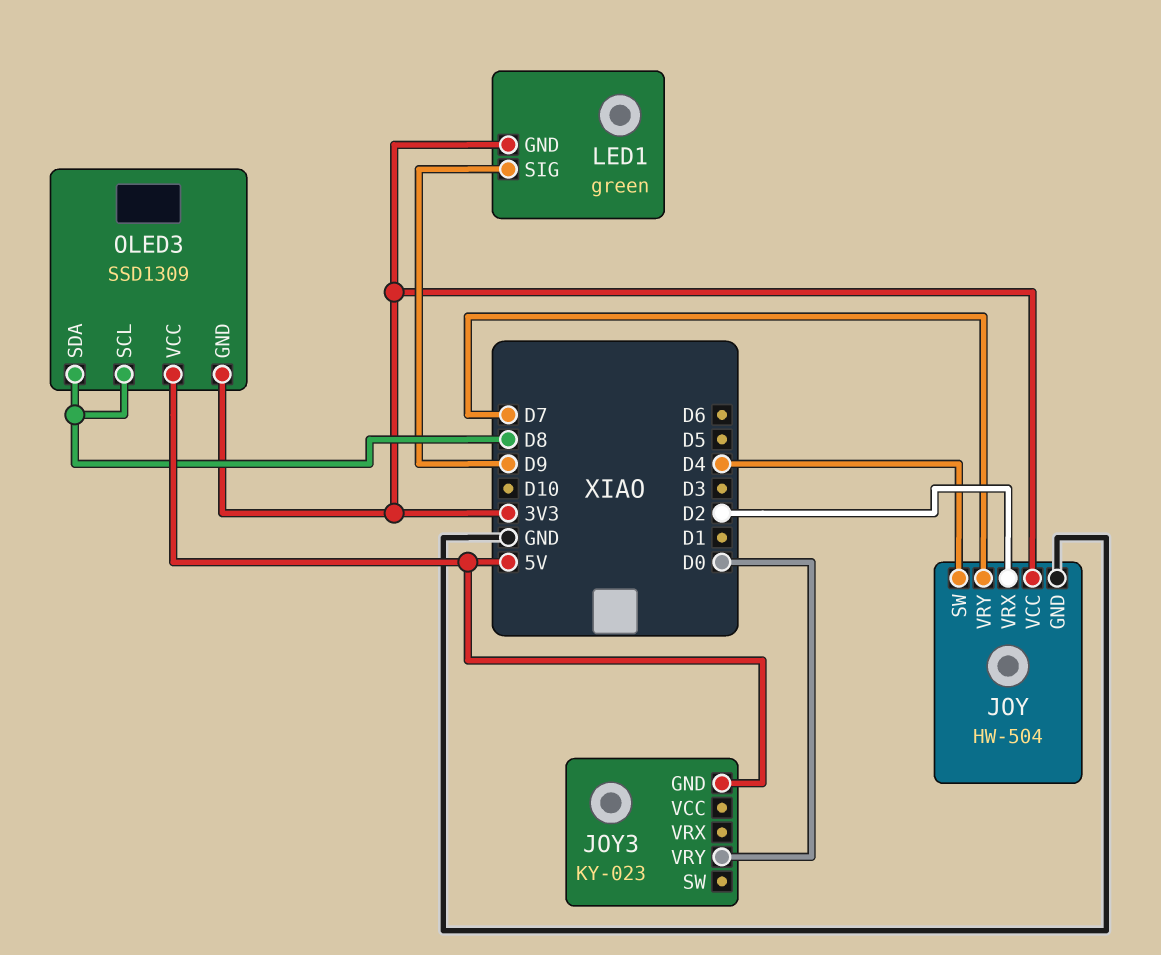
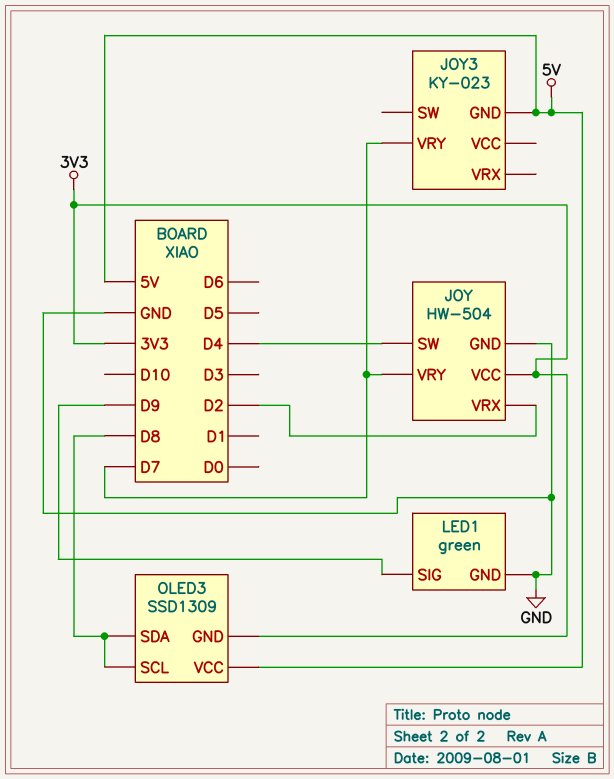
JOY3 pin VRY: D0 -> D7
LED1 pin GND: 3V3 -> GND

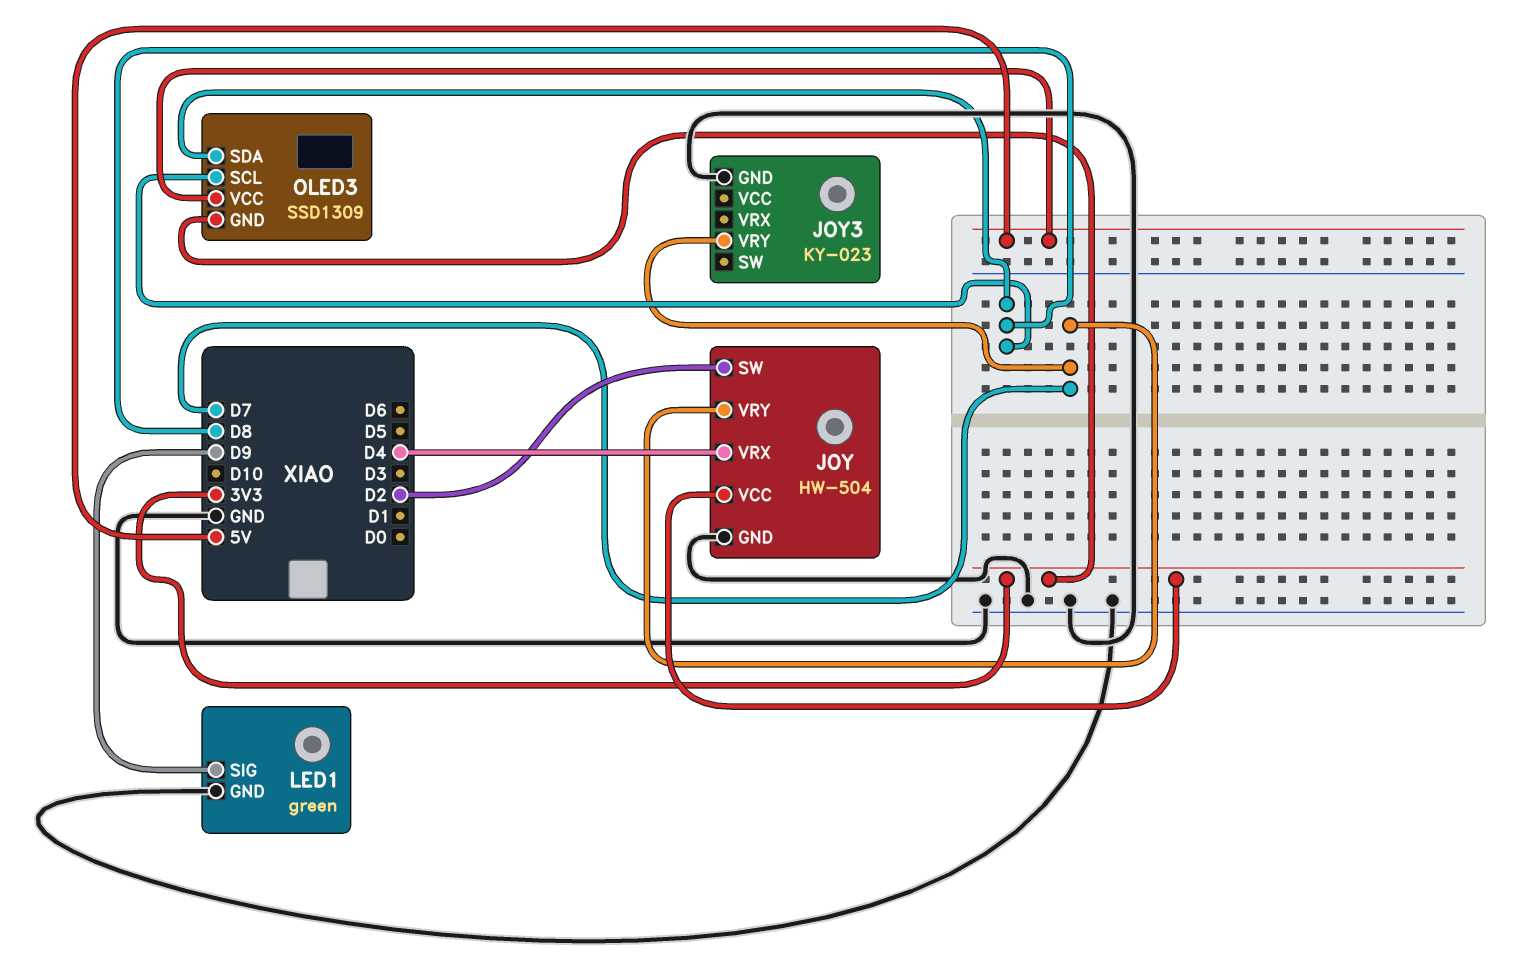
JOY pin SW: D4 -> D2
JOY pin VRX: D2 -> D4
JOY3 pin GND: 5V -> GND

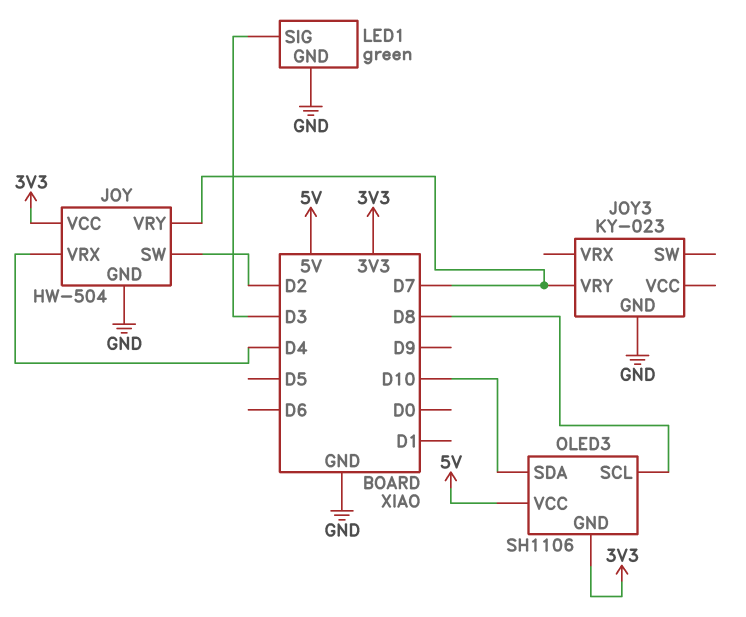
LED1 pin SIG: D9 -> D3
OLED3: SSD1309 -> SH1106
OLED3 pin SDA: D8 -> D10

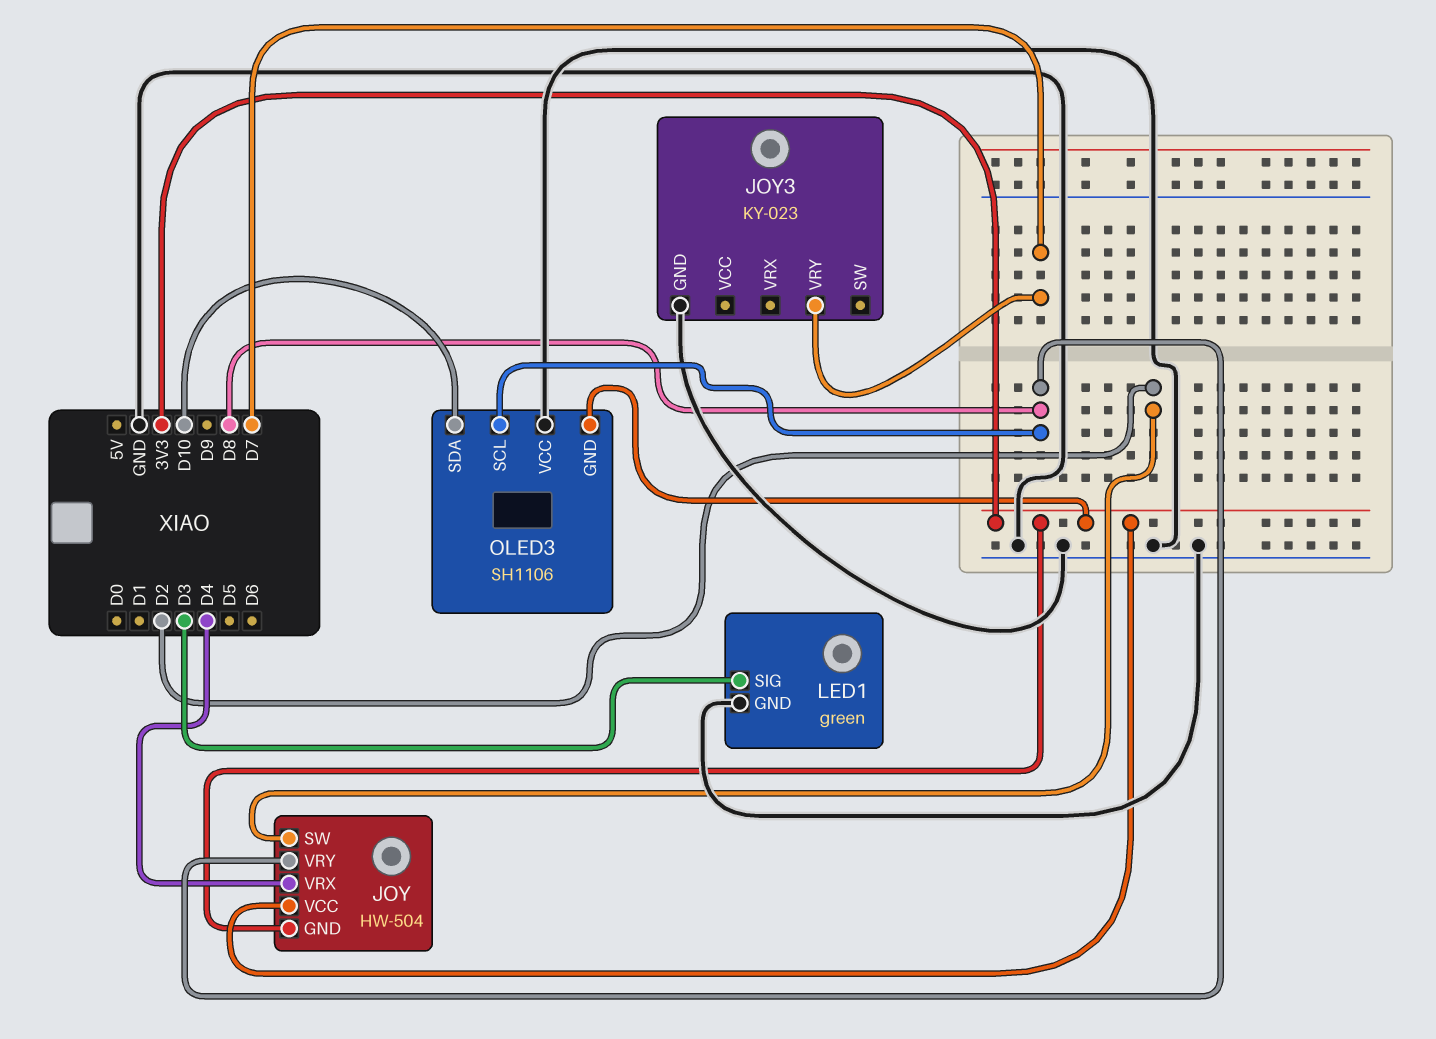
JOY pin GND: GND -> 3V3
JOY pin VRY: D7 -> D8
OLED3 pin VCC: 5V -> GND

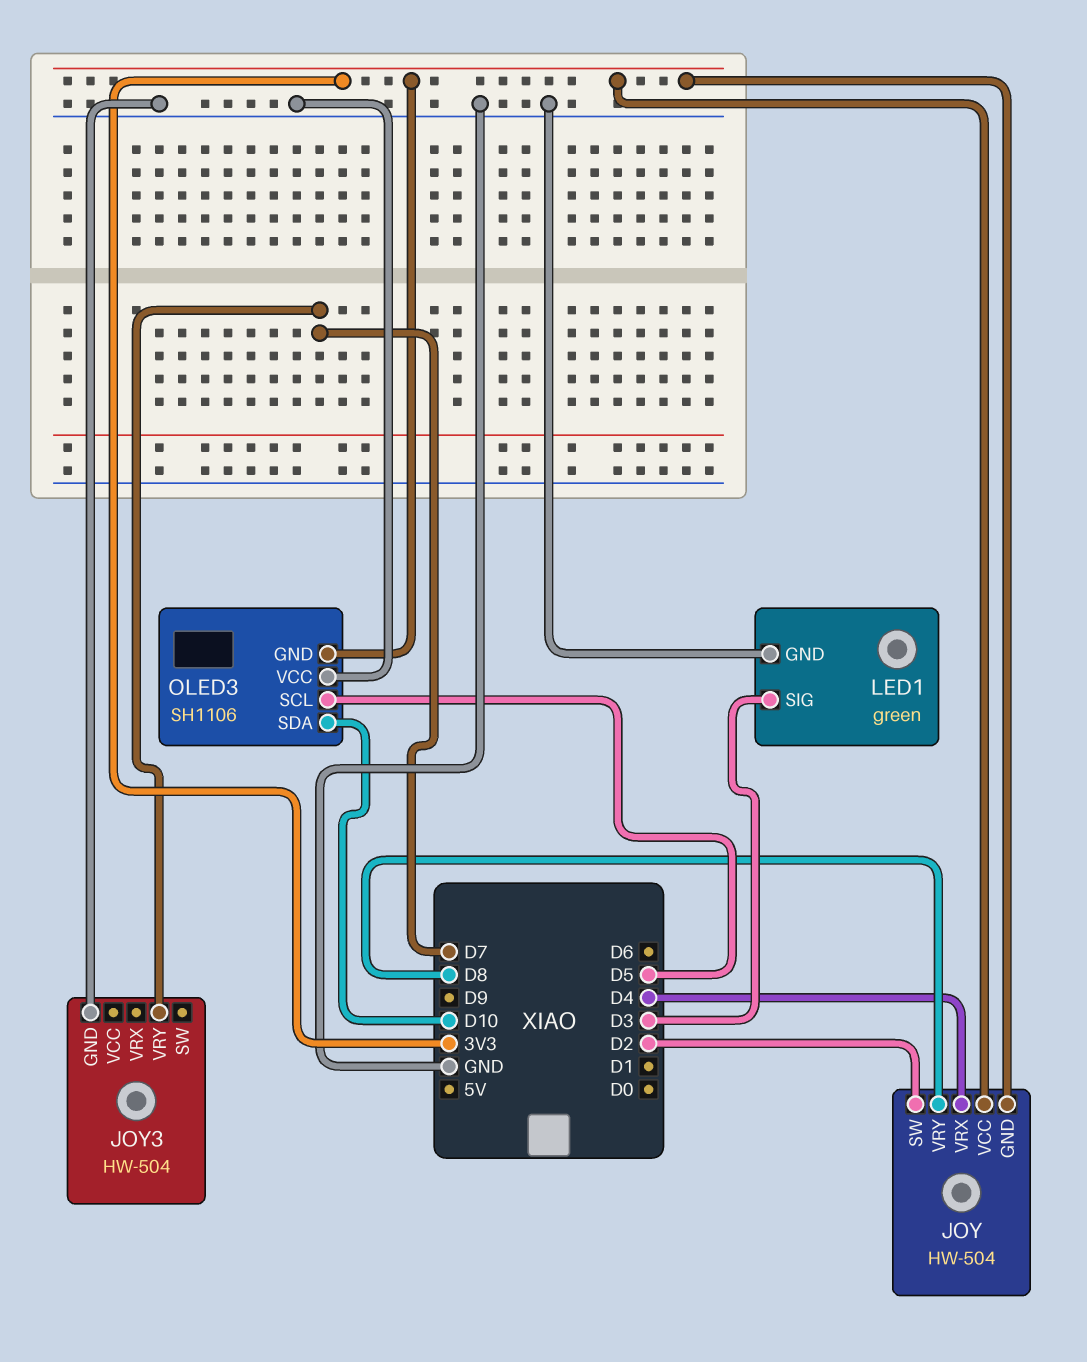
JOY3: KY-023 -> HW-504
OLED3 pin SCL: D8 -> D5

